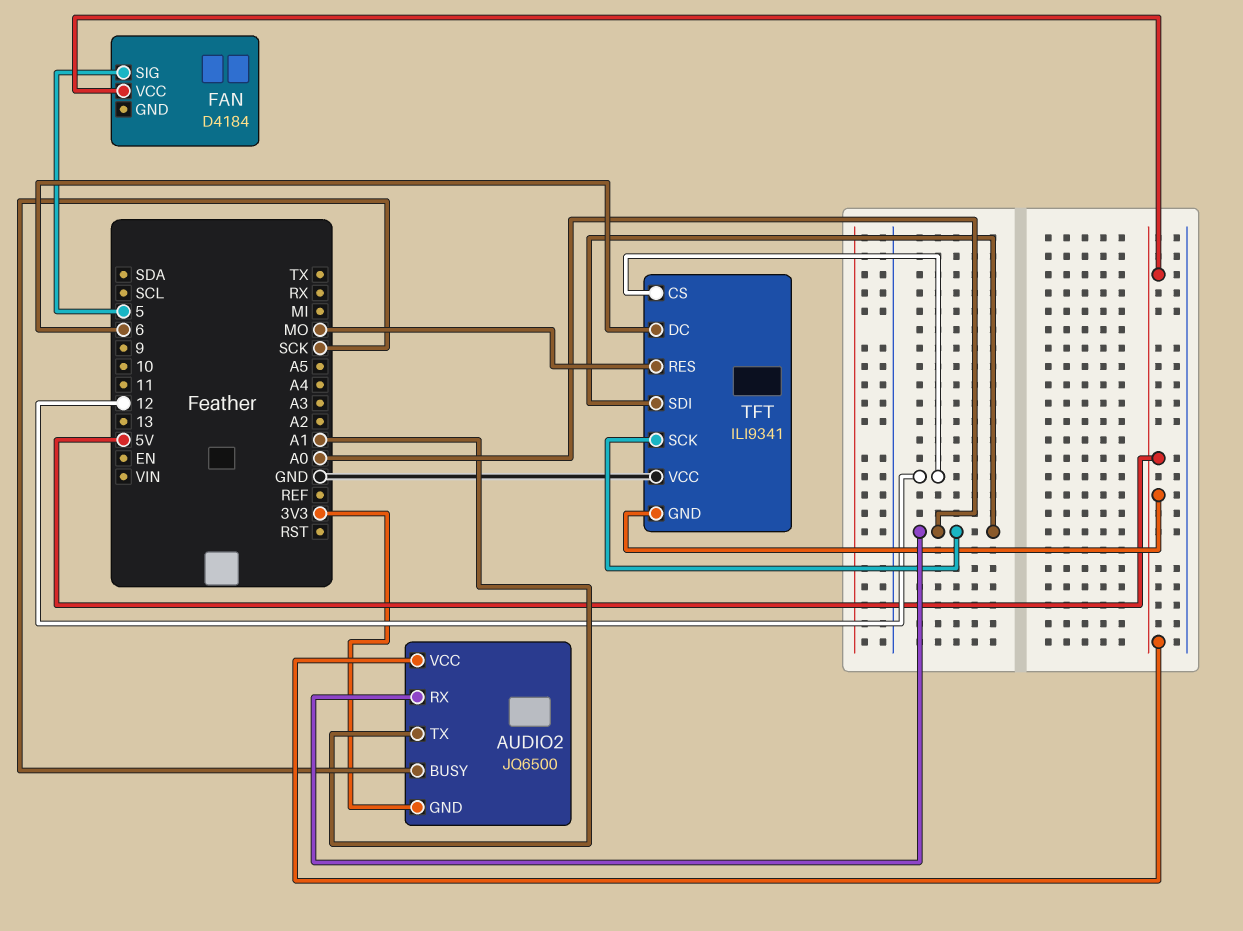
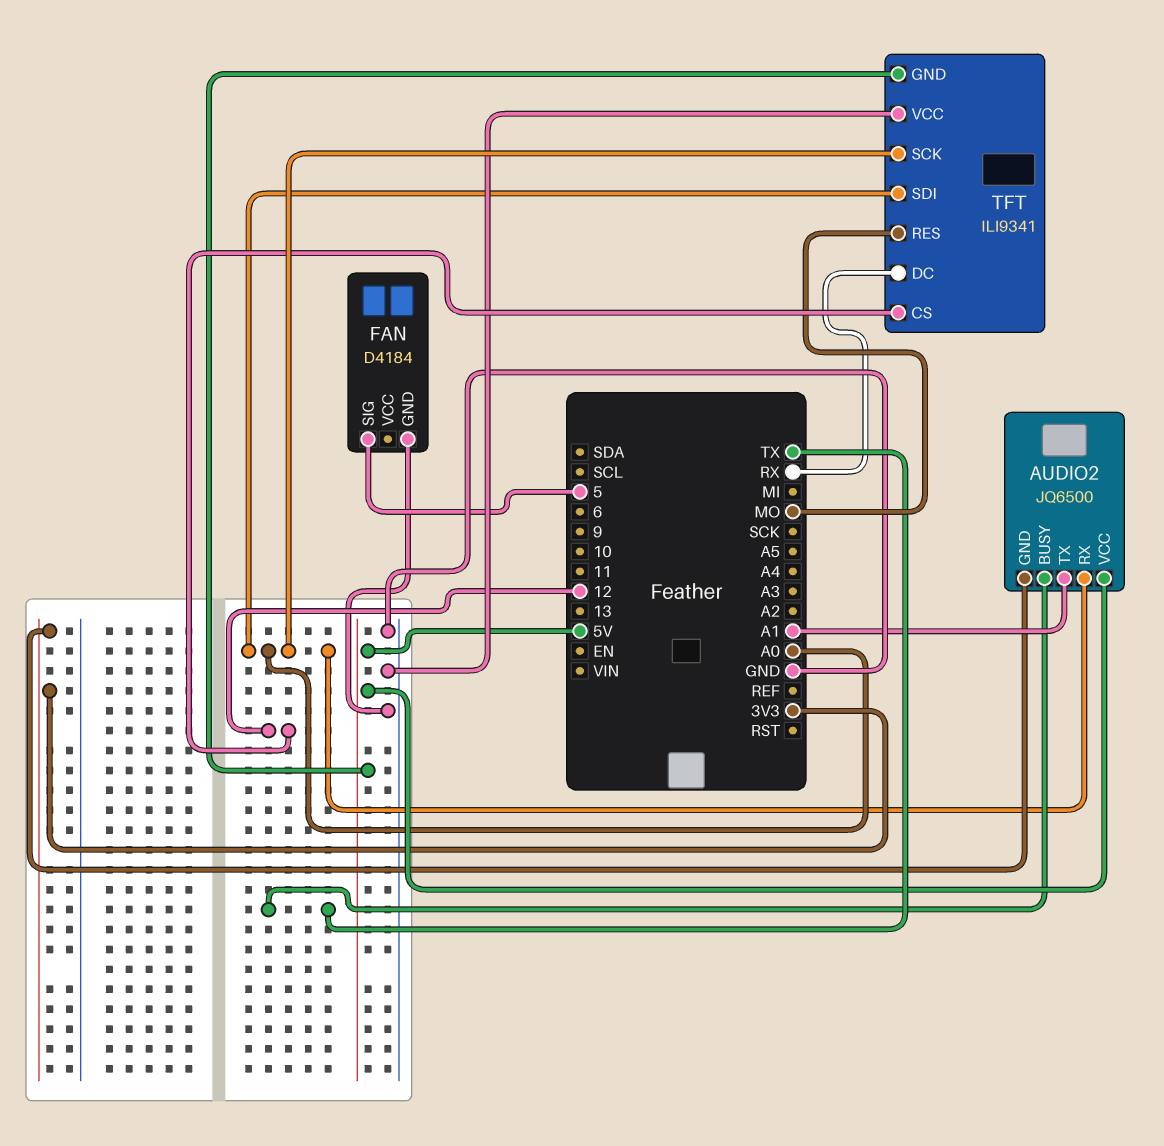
AUDIO2 pin BUSY: SCK -> TX
FAN pin GND: none -> GND
FAN pin VCC: 5V -> none
TFT pin DC: 6 -> RX

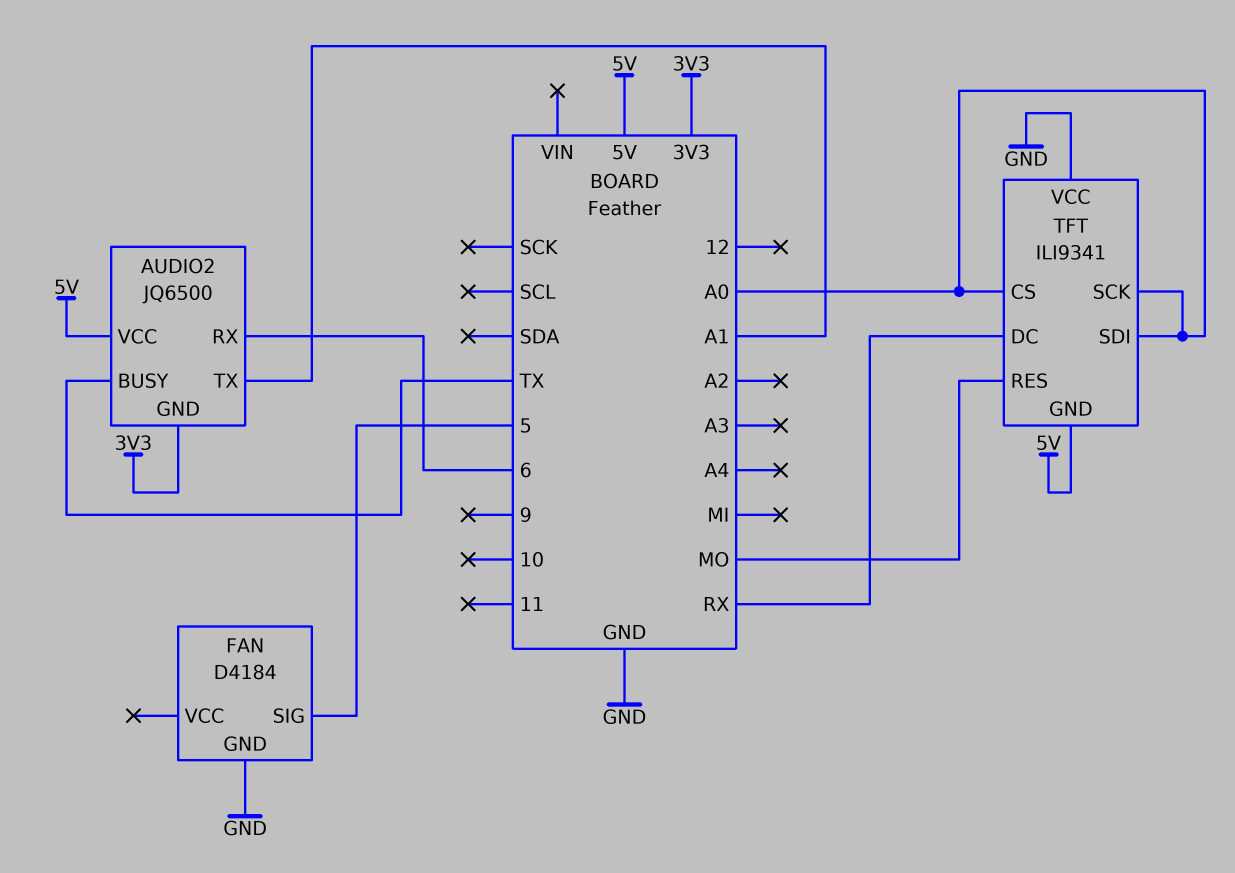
AUDIO2 pin RX: A0 -> 6
TFT pin CS: 12 -> A0

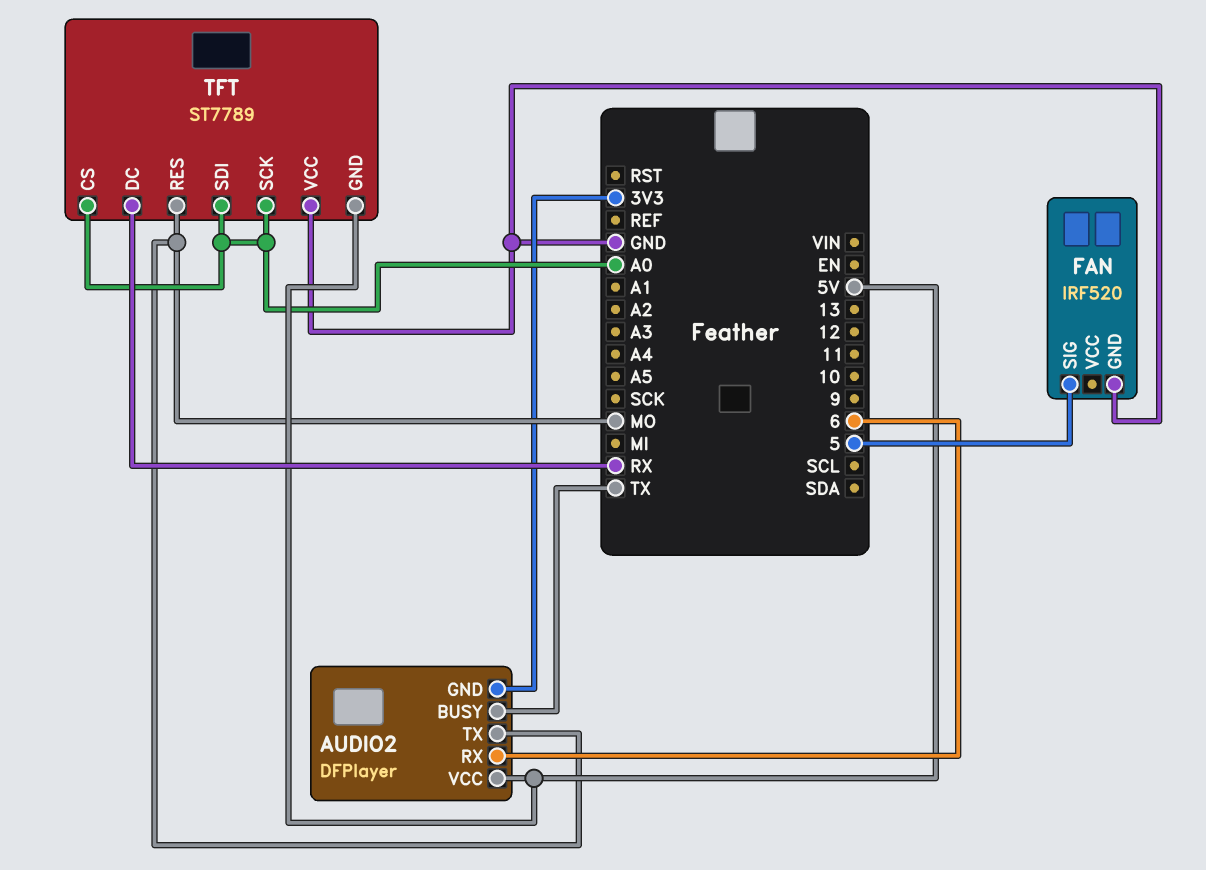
AUDIO2: JQ6500 -> DFPlayer
AUDIO2 pin TX: A1 -> MO
FAN: D4184 -> IRF520
TFT: ILI9341 -> ST7789

